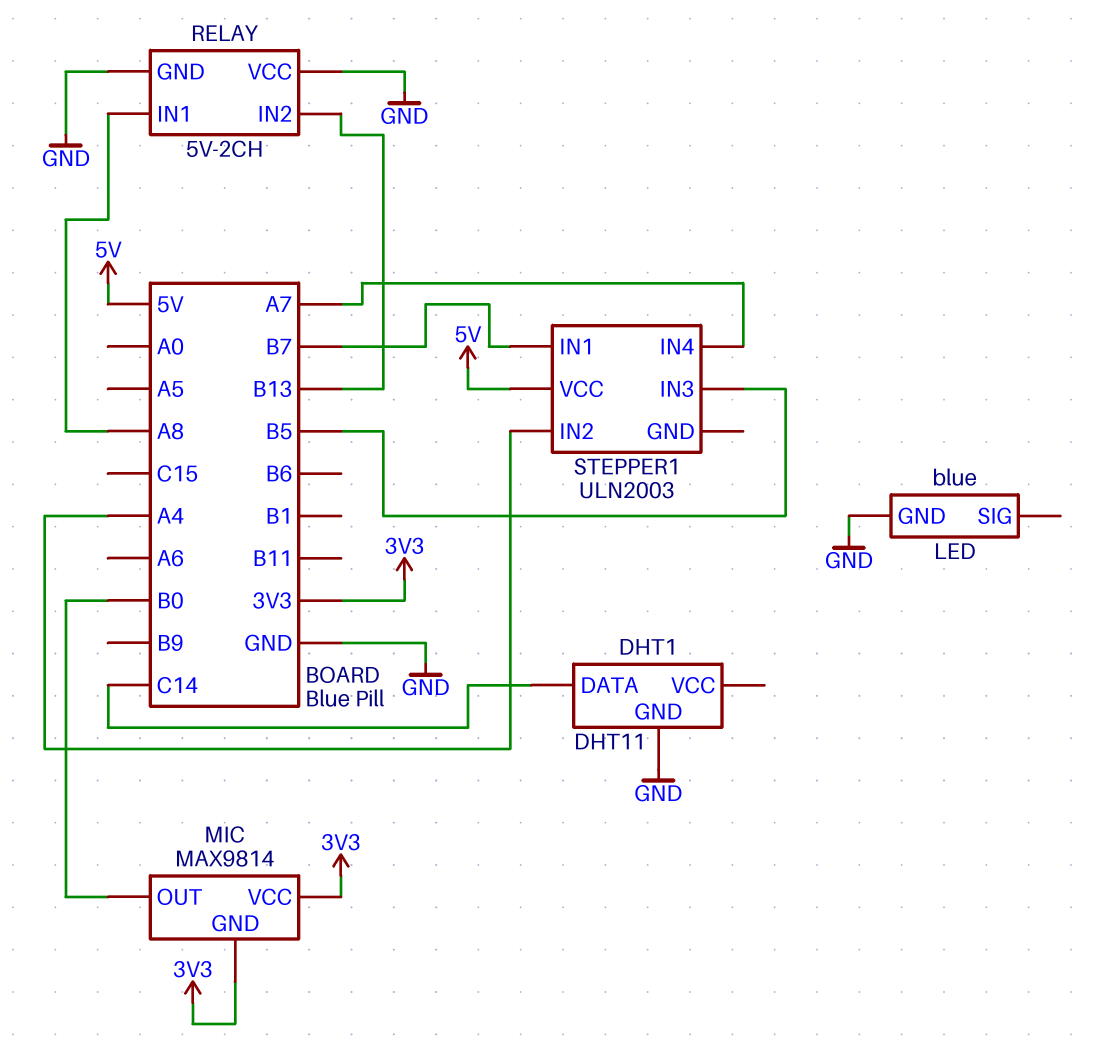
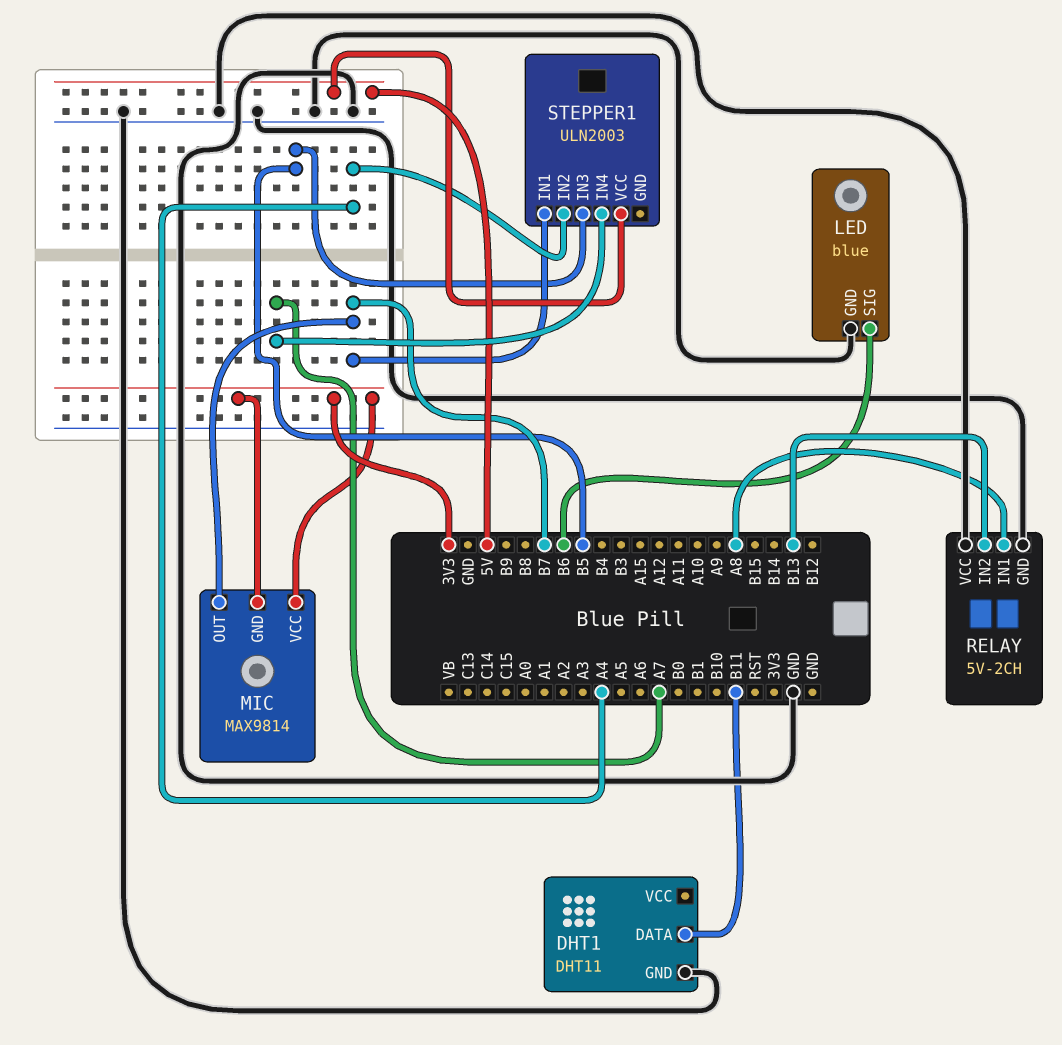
DHT1 pin DATA: C14 -> B11
LED pin SIG: none -> B6
MIC pin OUT: B0 -> B7

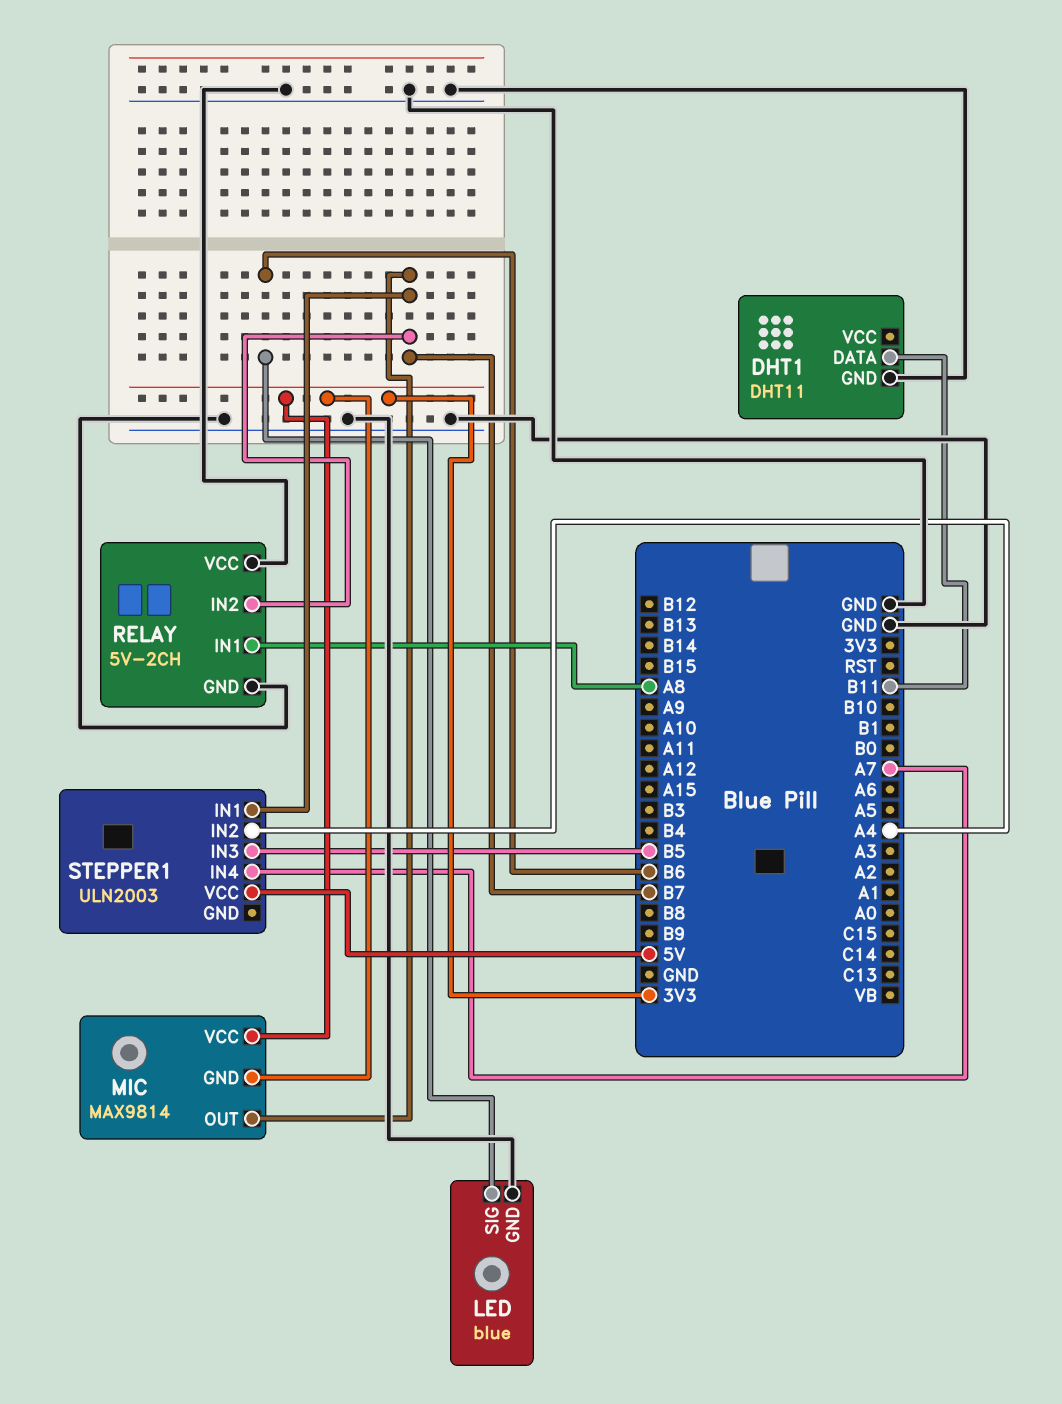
RELAY pin IN2: B13 -> B7

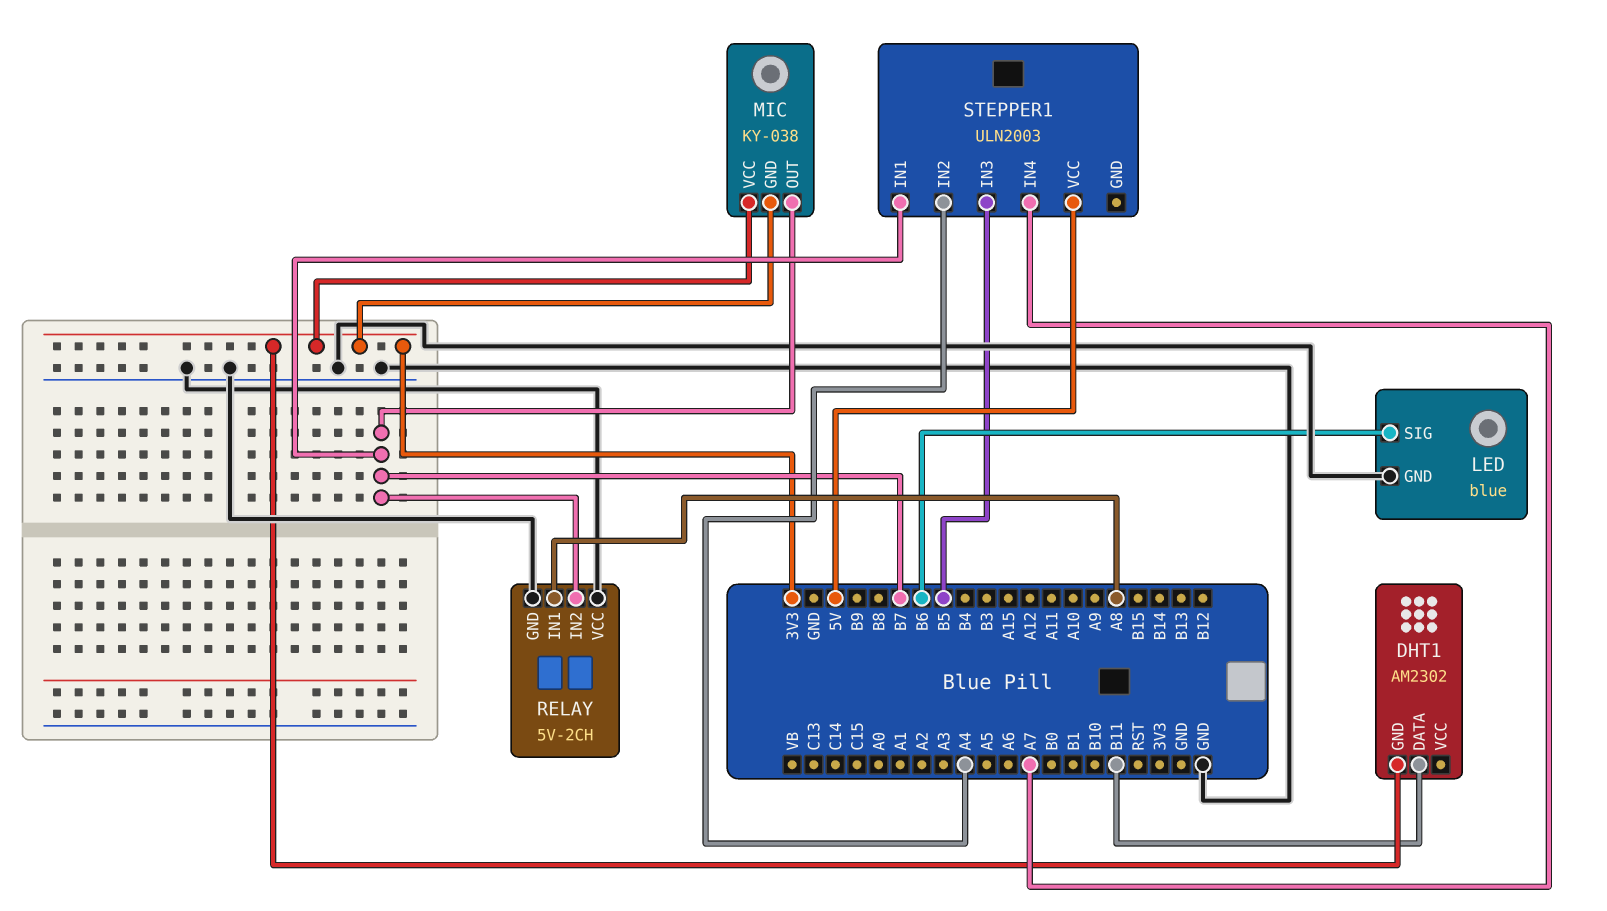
DHT1: DHT11 -> AM2302
DHT1 pin GND: GND -> 3V3
MIC: MAX9814 -> KY-038

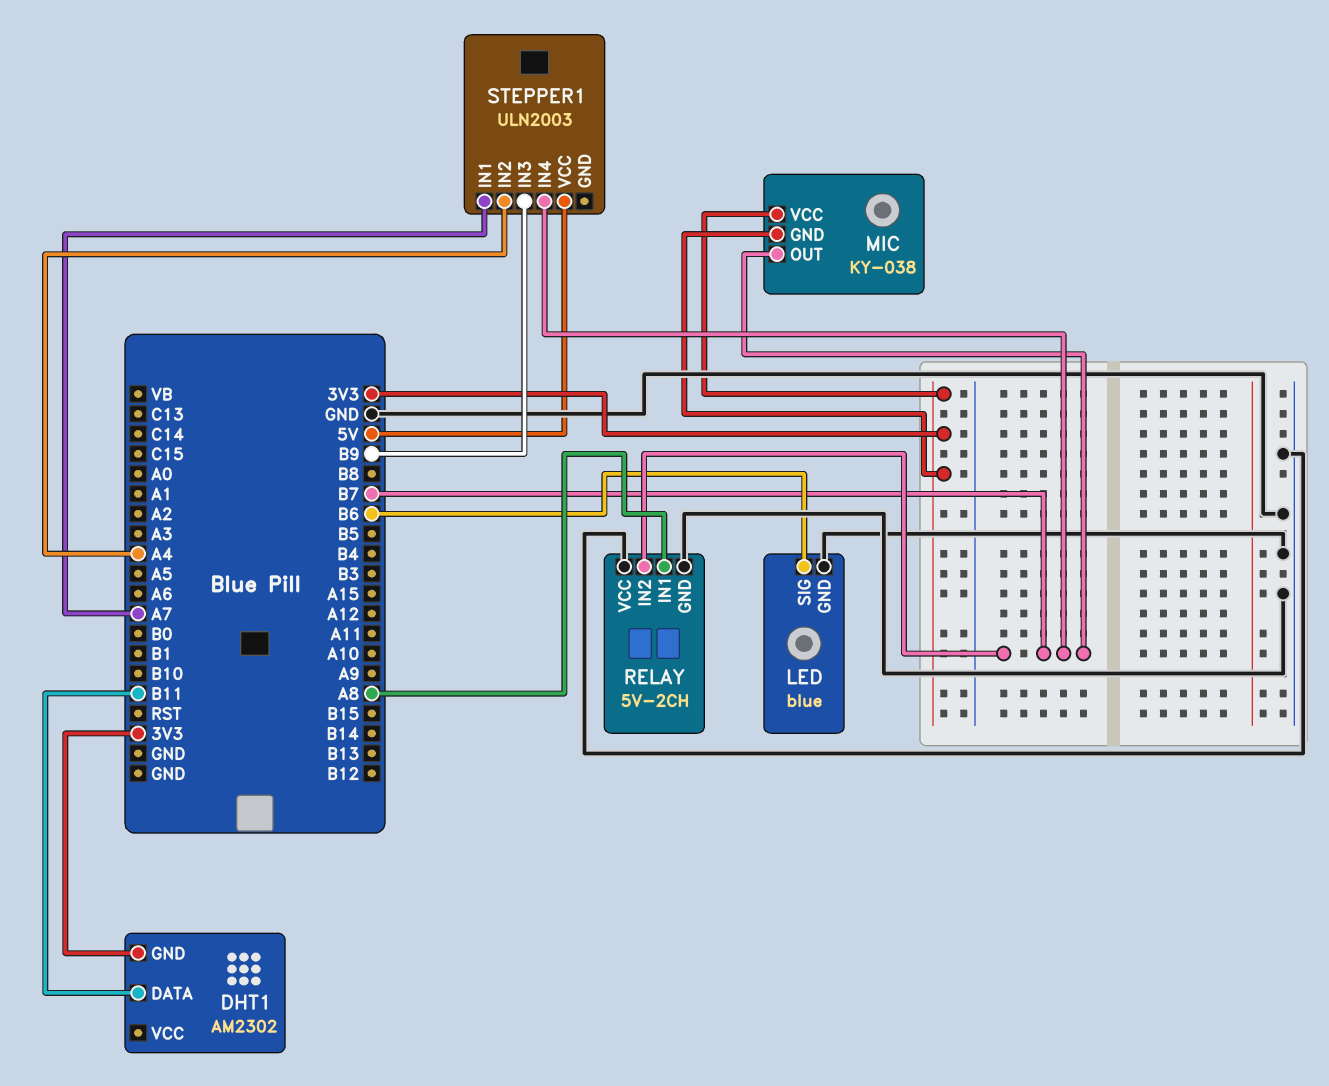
STEPPER1 pin IN1: B7 -> A7
STEPPER1 pin IN3: B5 -> B9
STEPPER1 pin IN4: A7 -> B7

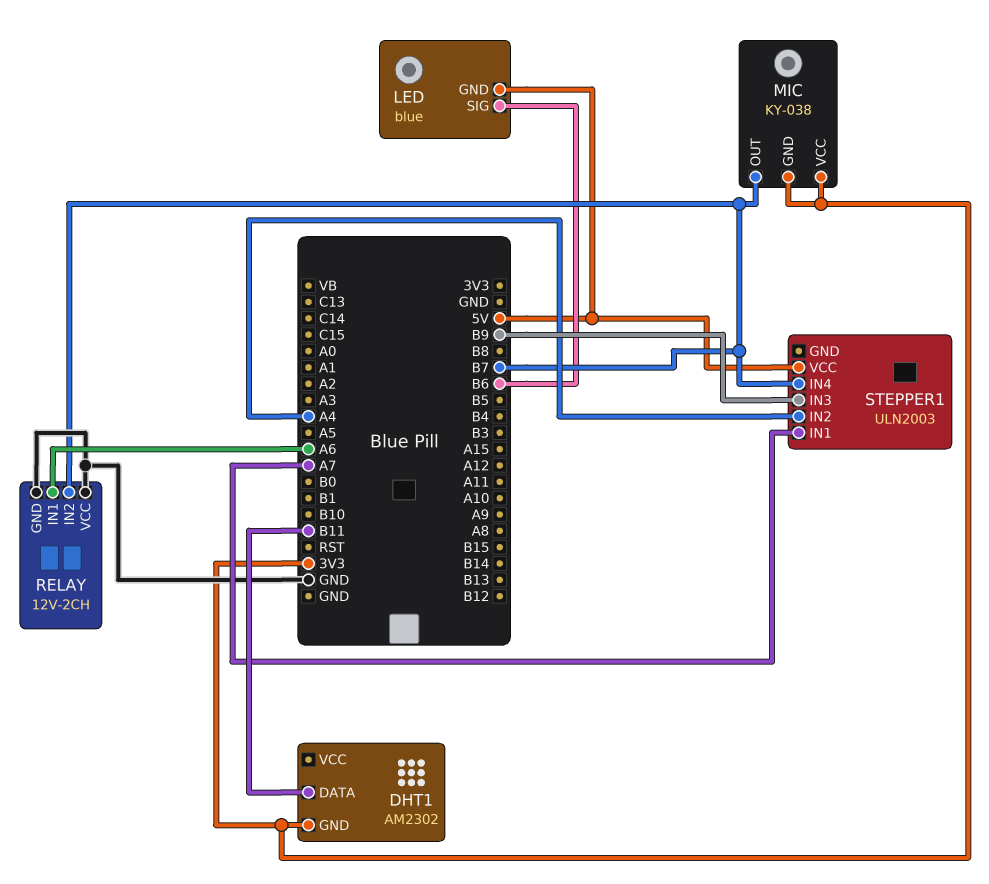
LED pin GND: GND -> 5V
RELAY: 5V-2CH -> 12V-2CH
RELAY pin IN1: A8 -> A6

